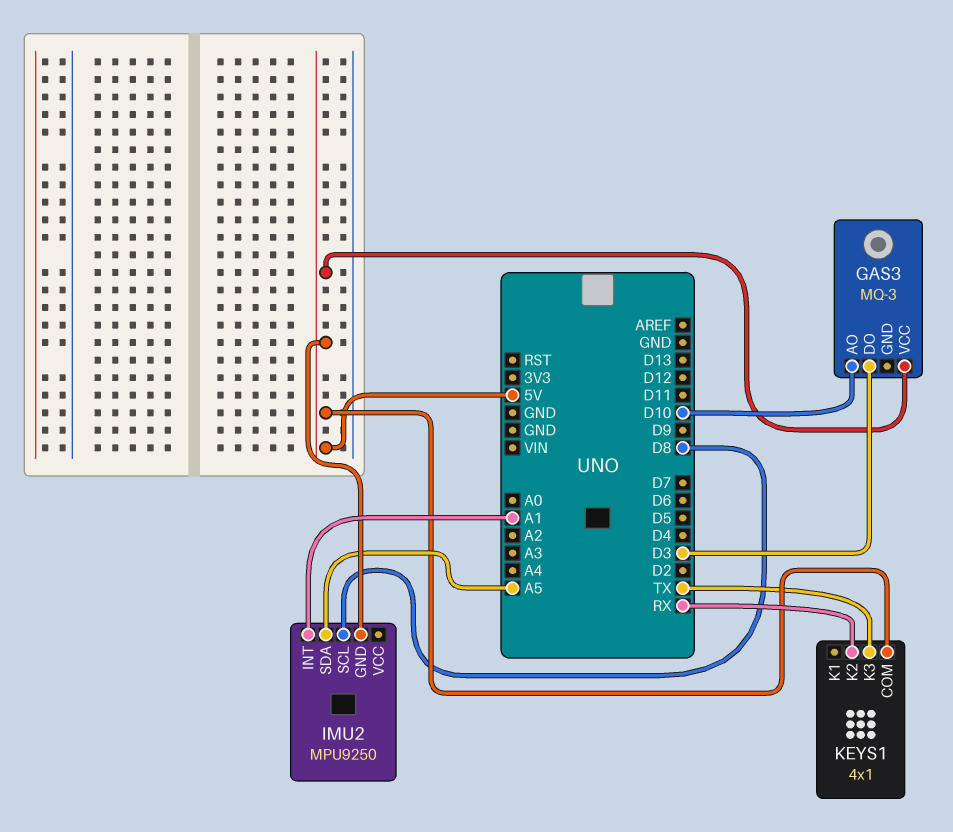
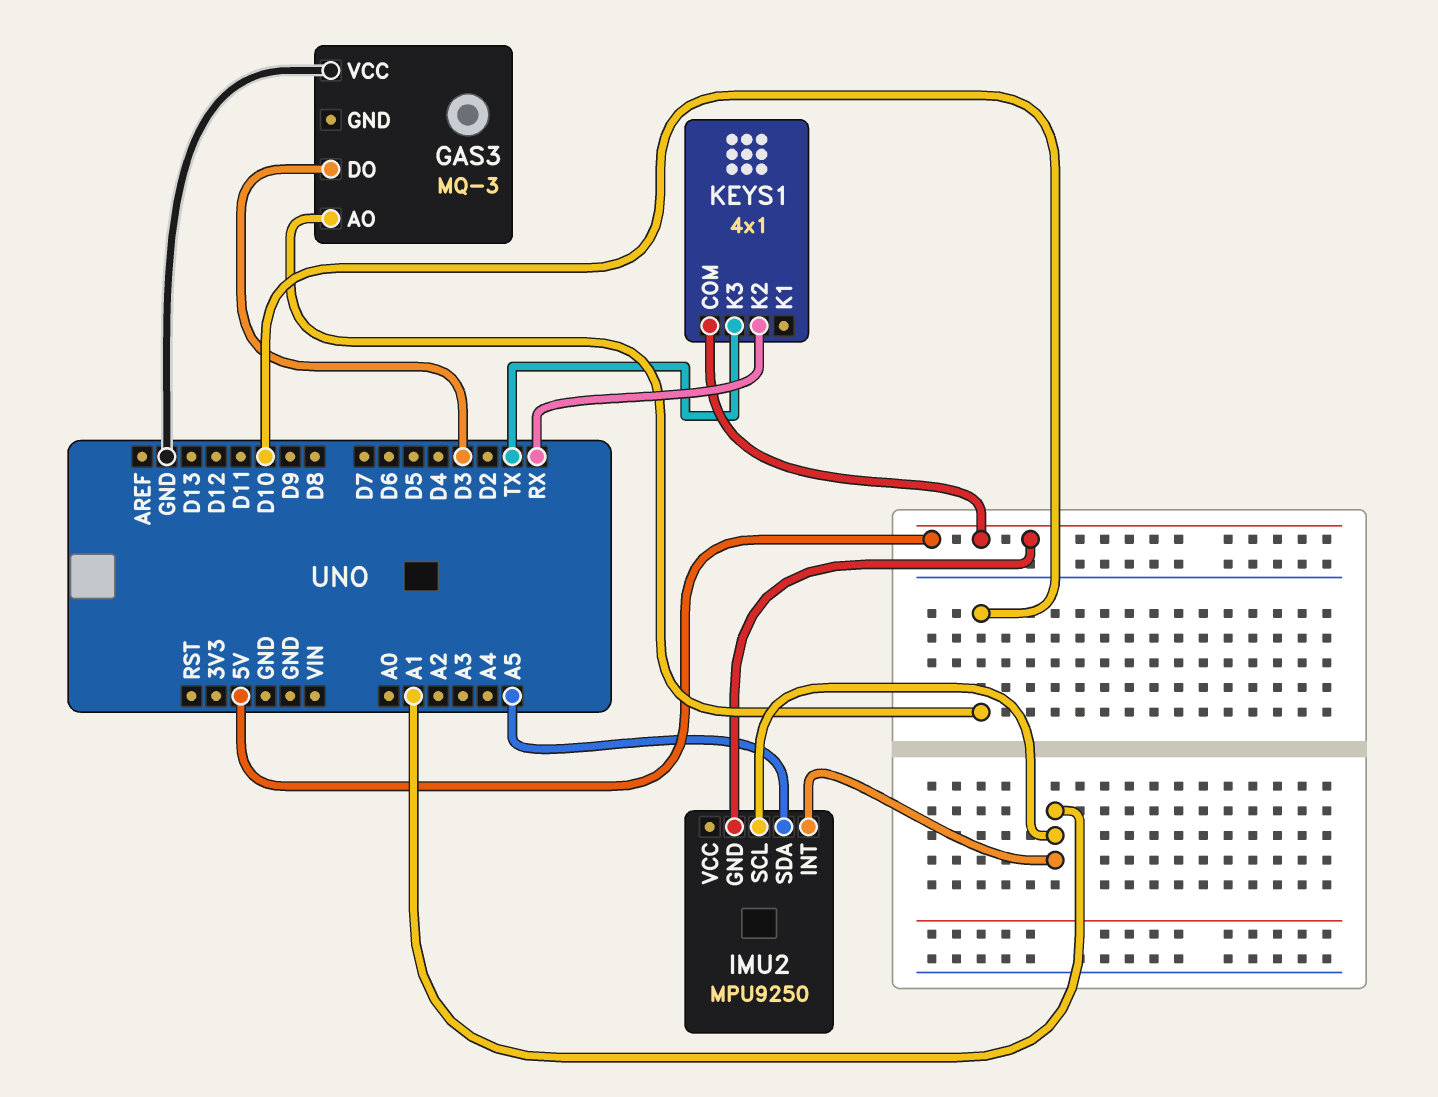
GAS3 pin VCC: 5V -> GND
IMU2 pin SCL: D8 -> A1

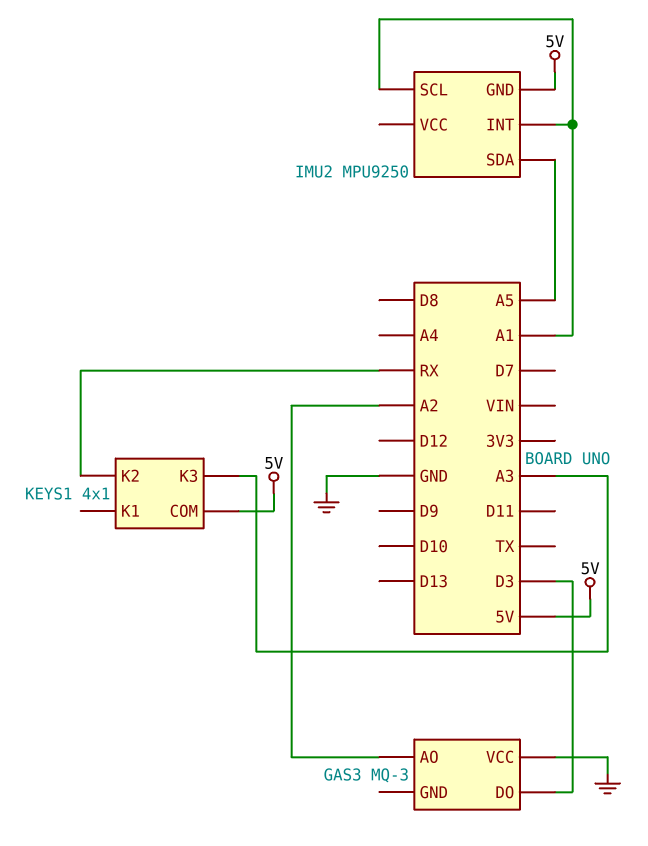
GAS3 pin AO: D10 -> A2
KEYS1 pin K3: TX -> A3

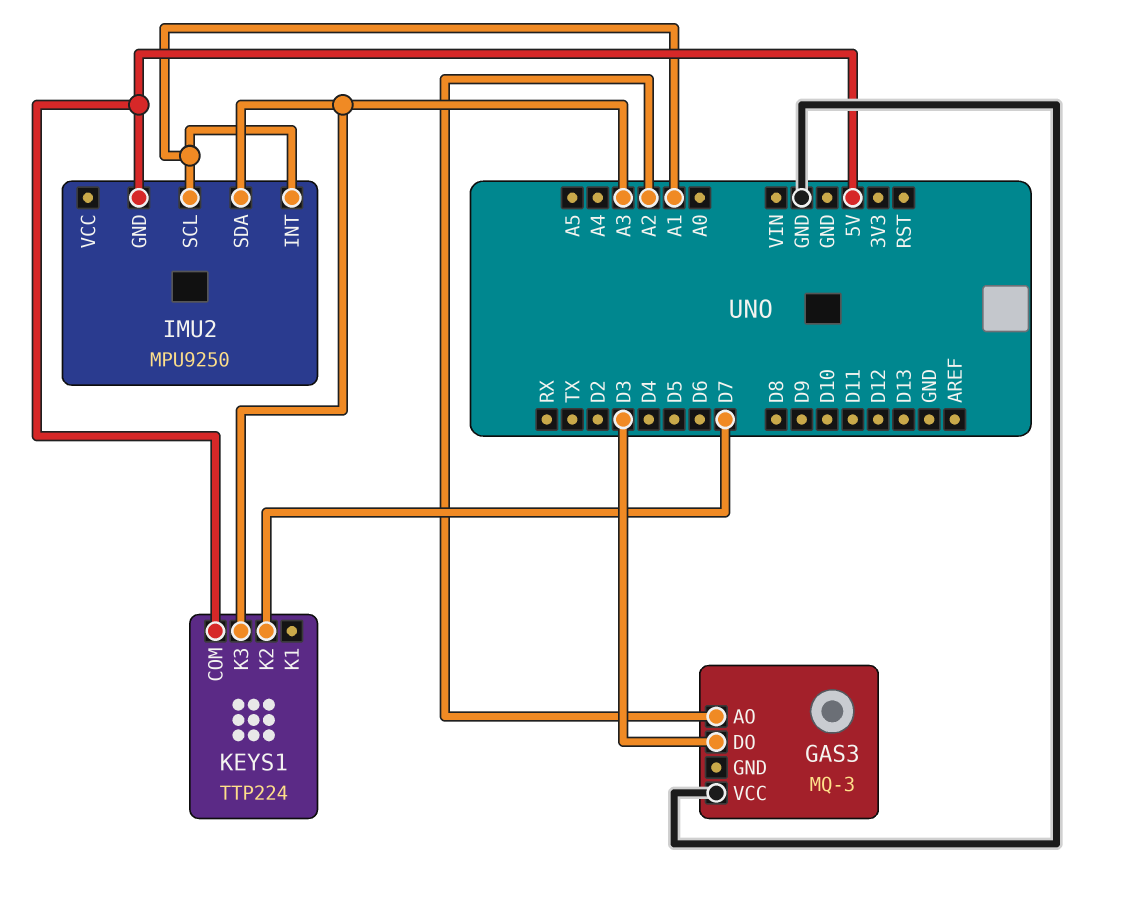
IMU2 pin SDA: A5 -> A3
KEYS1: 4x1 -> TTP224
KEYS1 pin K2: RX -> D7

